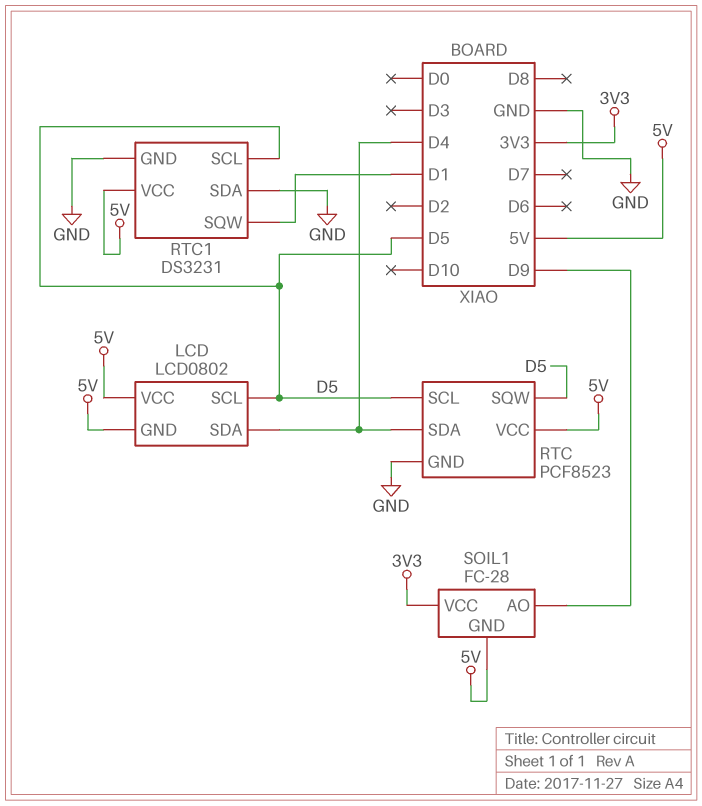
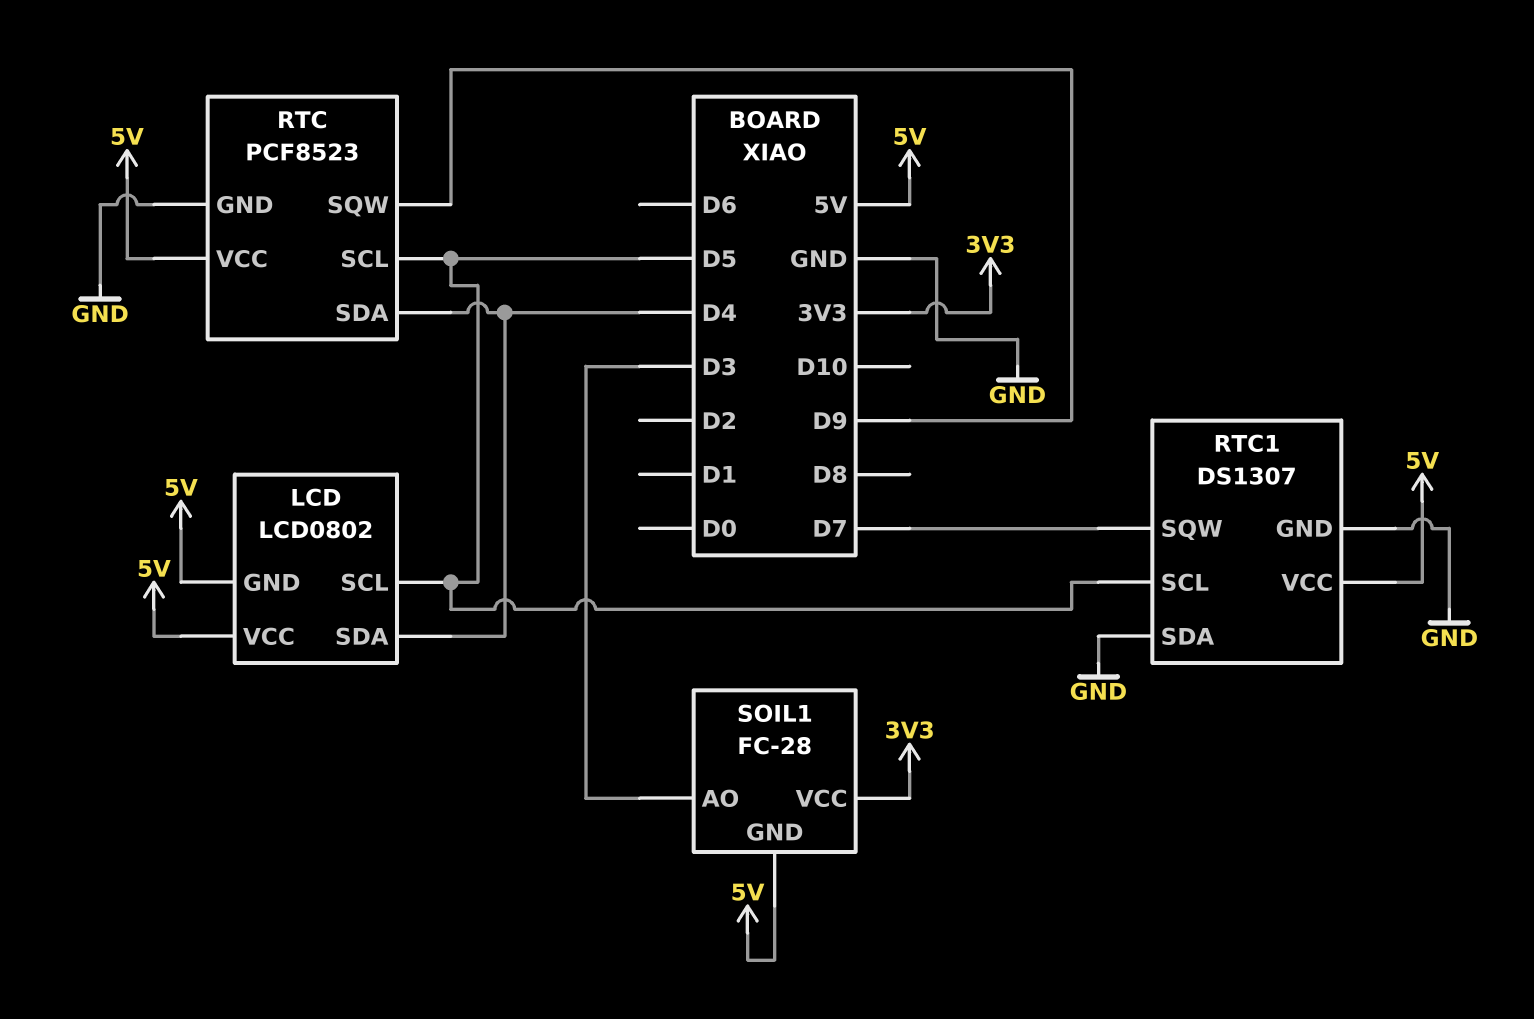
RTC pin SQW: D5 -> D9
RTC1: DS3231 -> DS1307
RTC1 pin SQW: D1 -> D7
SOIL1 pin AO: D9 -> D3

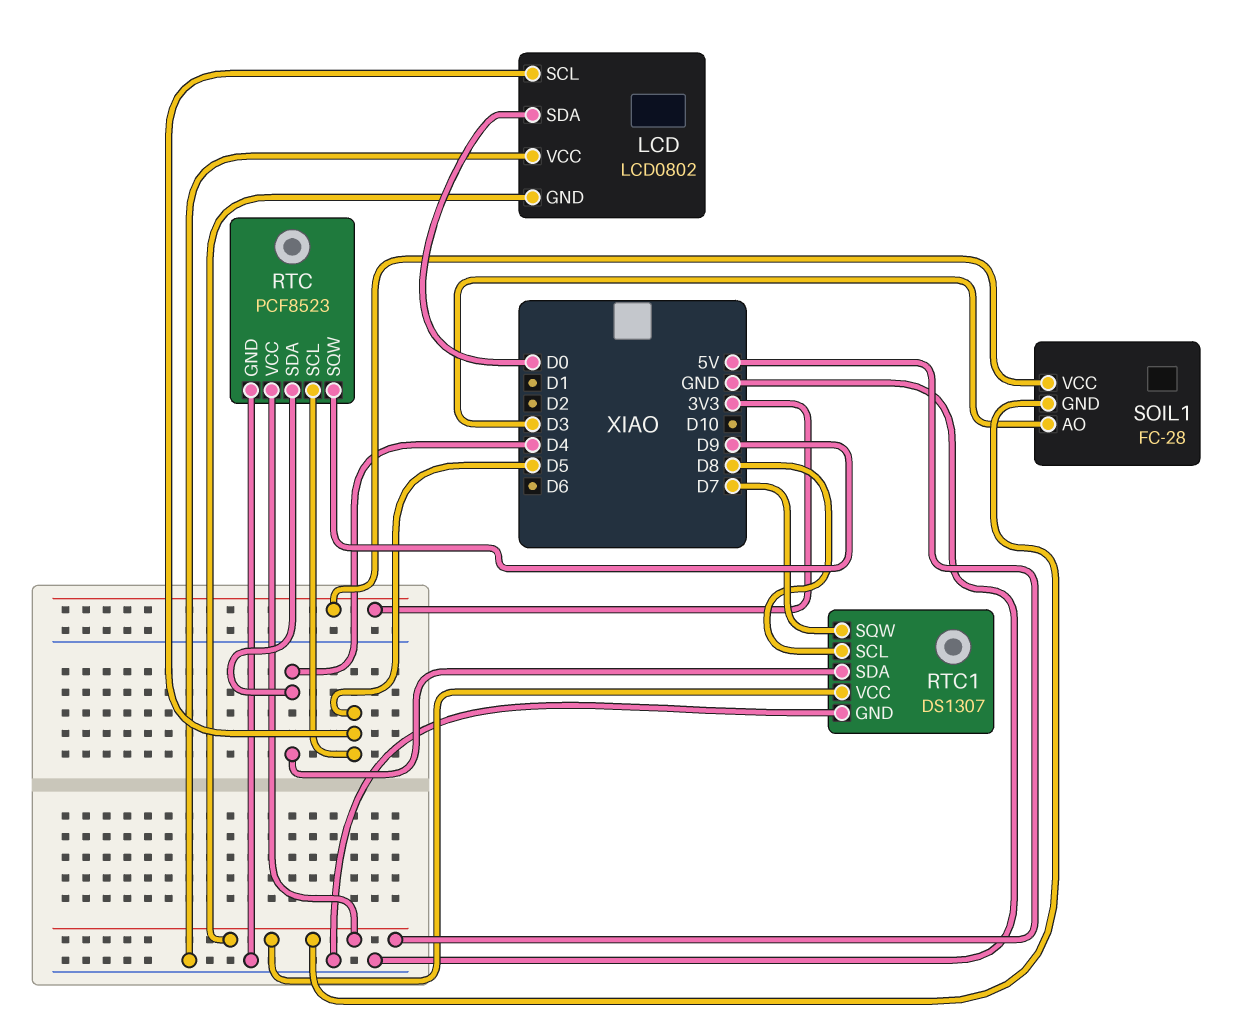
LCD pin SDA: D4 -> D0
LCD pin VCC: 5V -> GND
RTC1 pin SCL: D5 -> D8
RTC1 pin SDA: GND -> D4

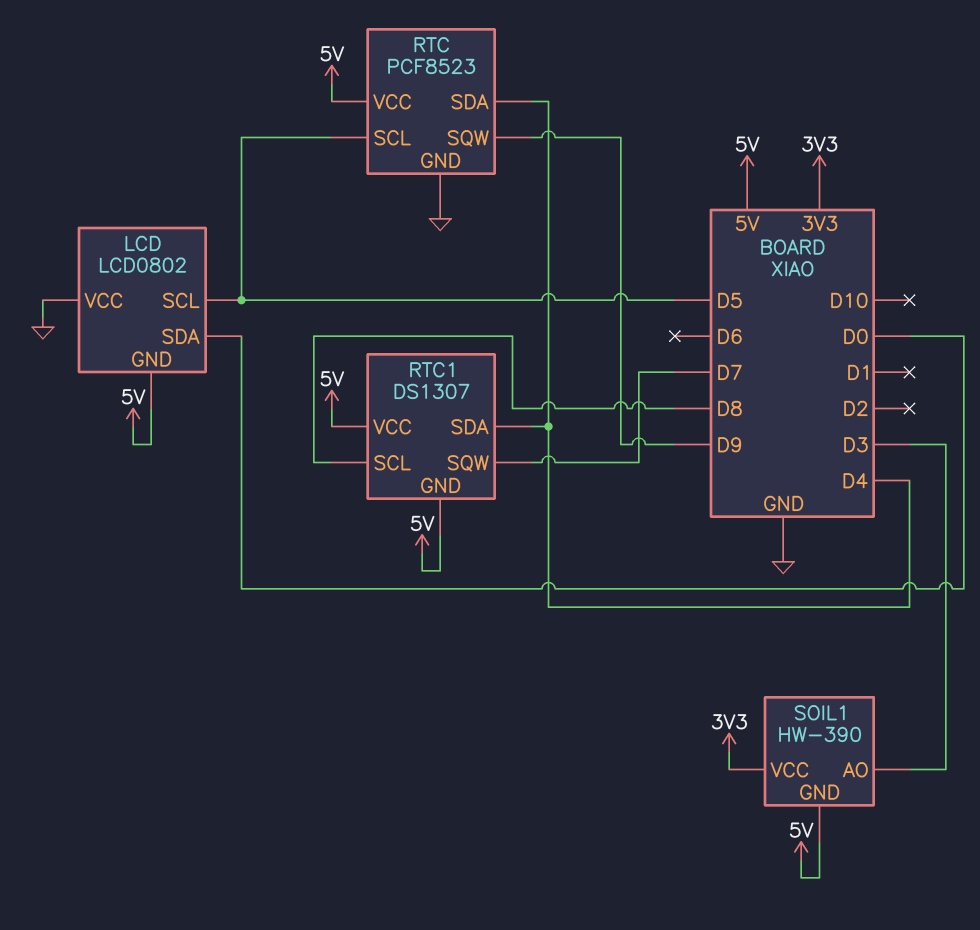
RTC1 pin GND: GND -> 5V
SOIL1: FC-28 -> HW-390

